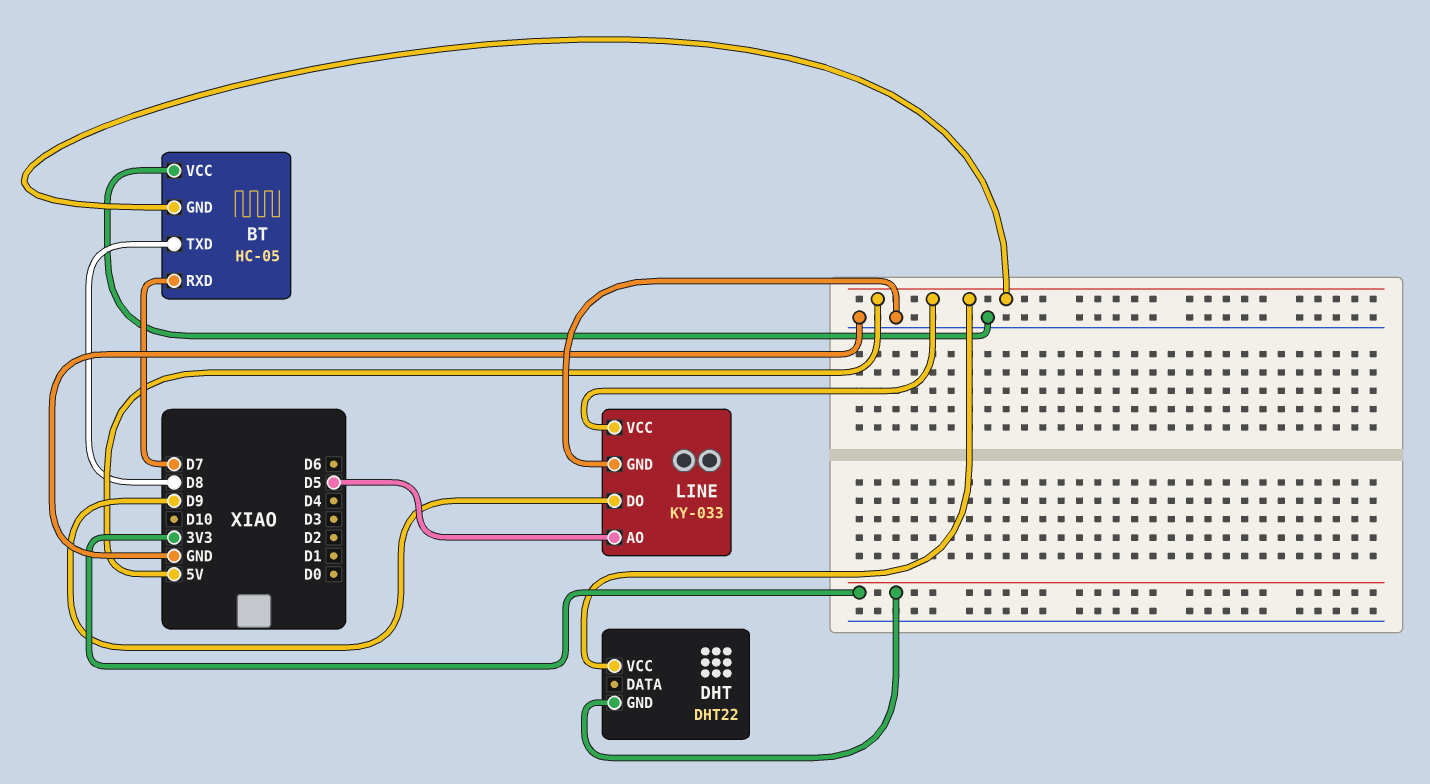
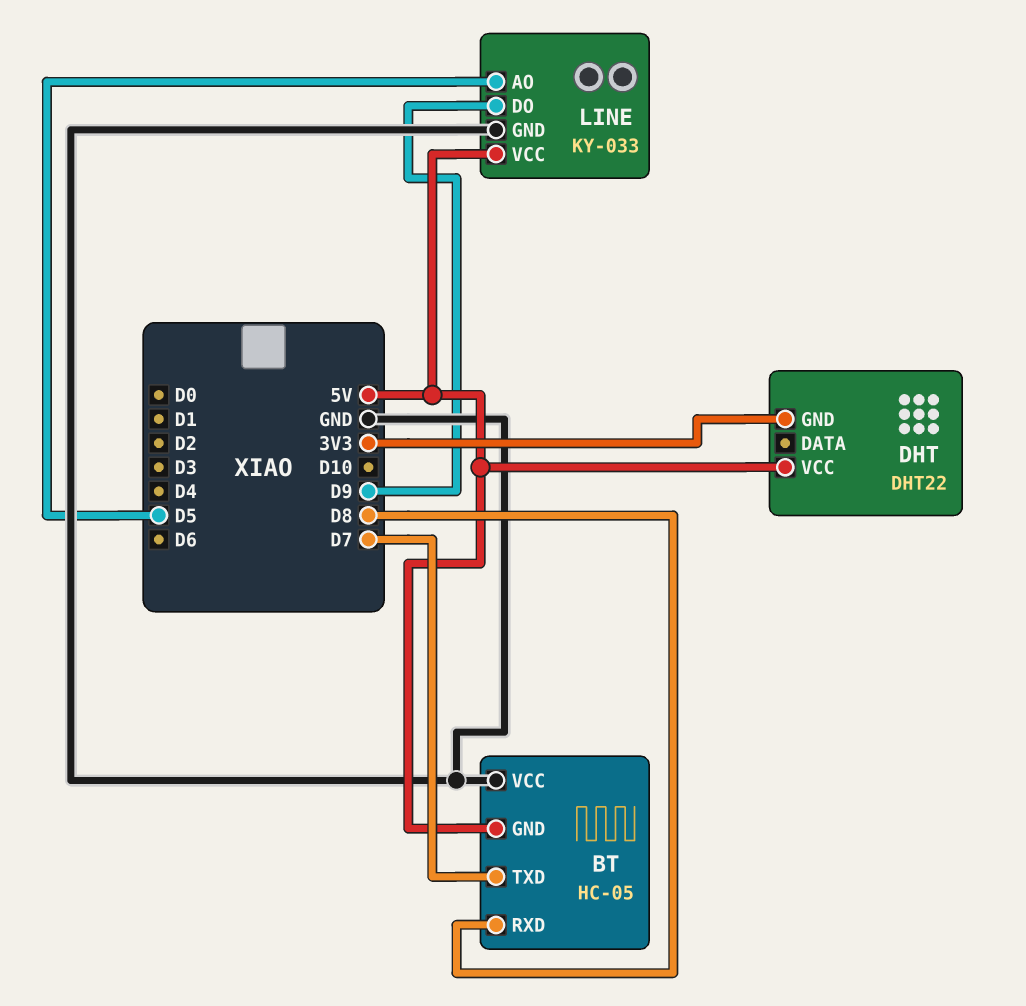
BT pin RXD: D7 -> D8
BT pin TXD: D8 -> D7

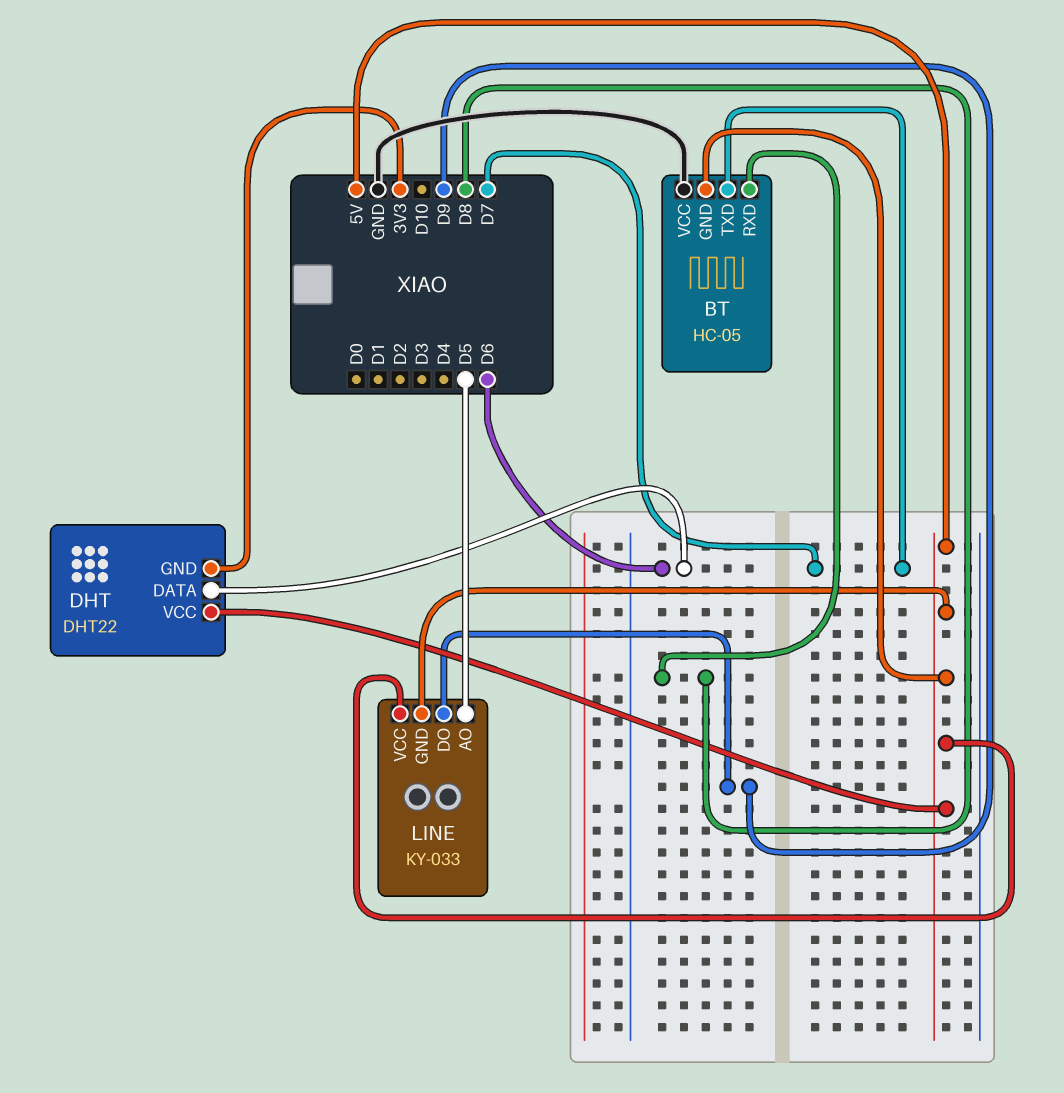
DHT pin DATA: none -> D6
LINE pin GND: GND -> 5V

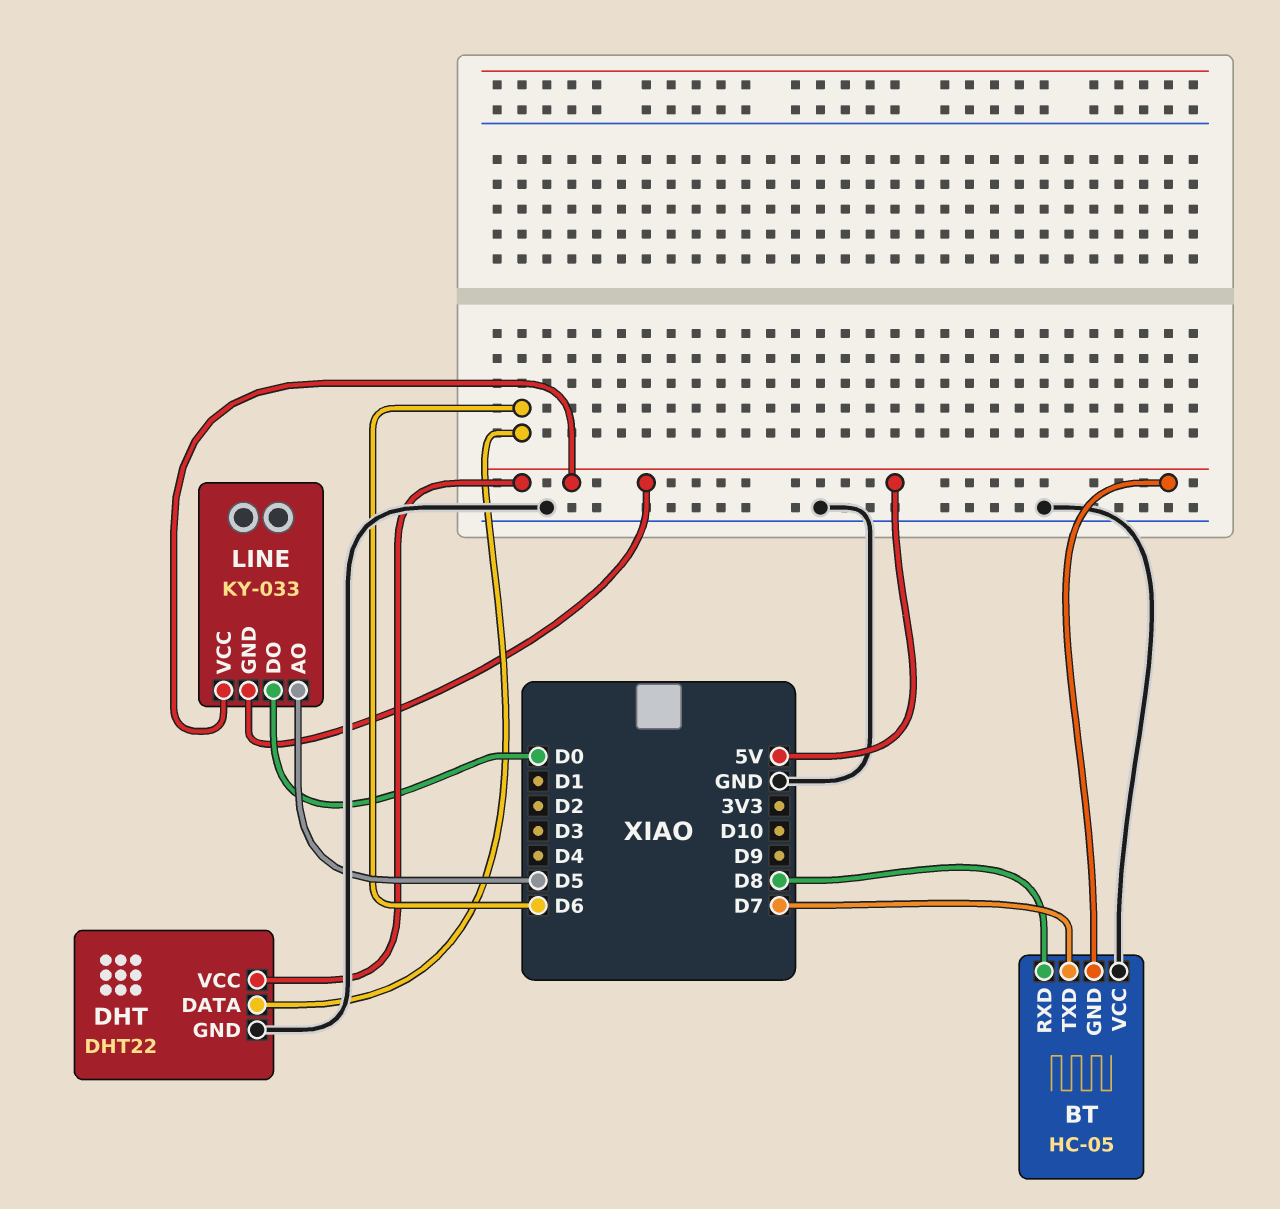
DHT pin GND: 3V3 -> GND
LINE pin DO: D9 -> D0

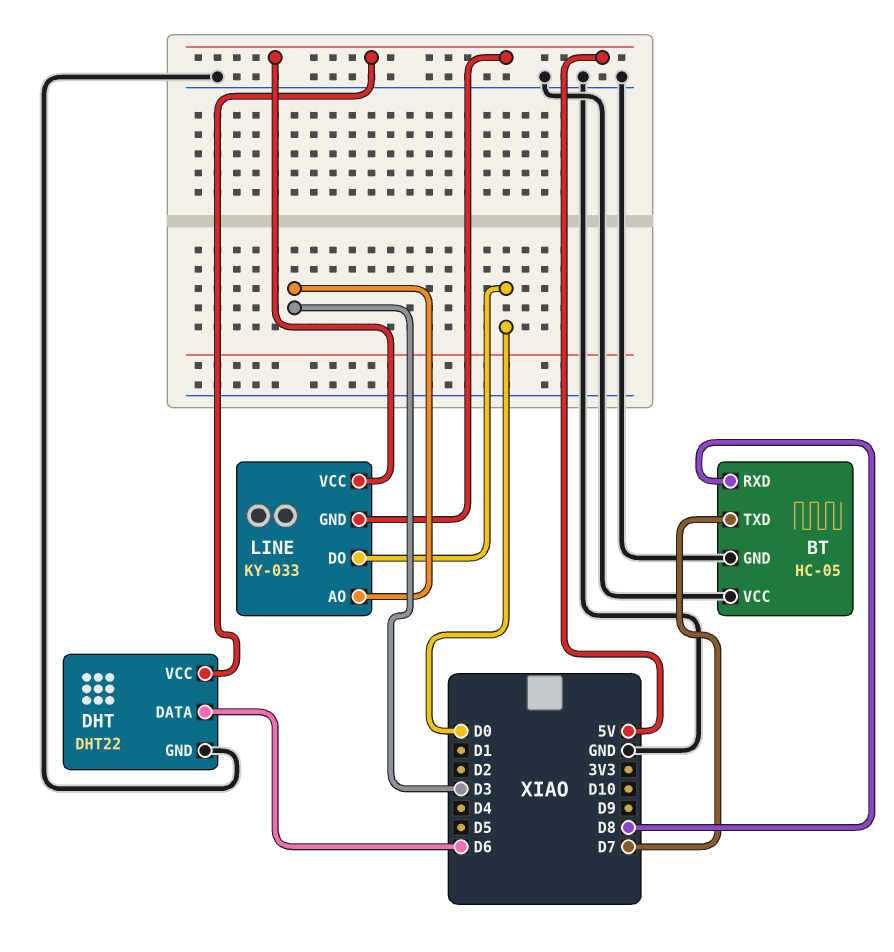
BT pin GND: 5V -> GND
LINE pin AO: D5 -> D3

